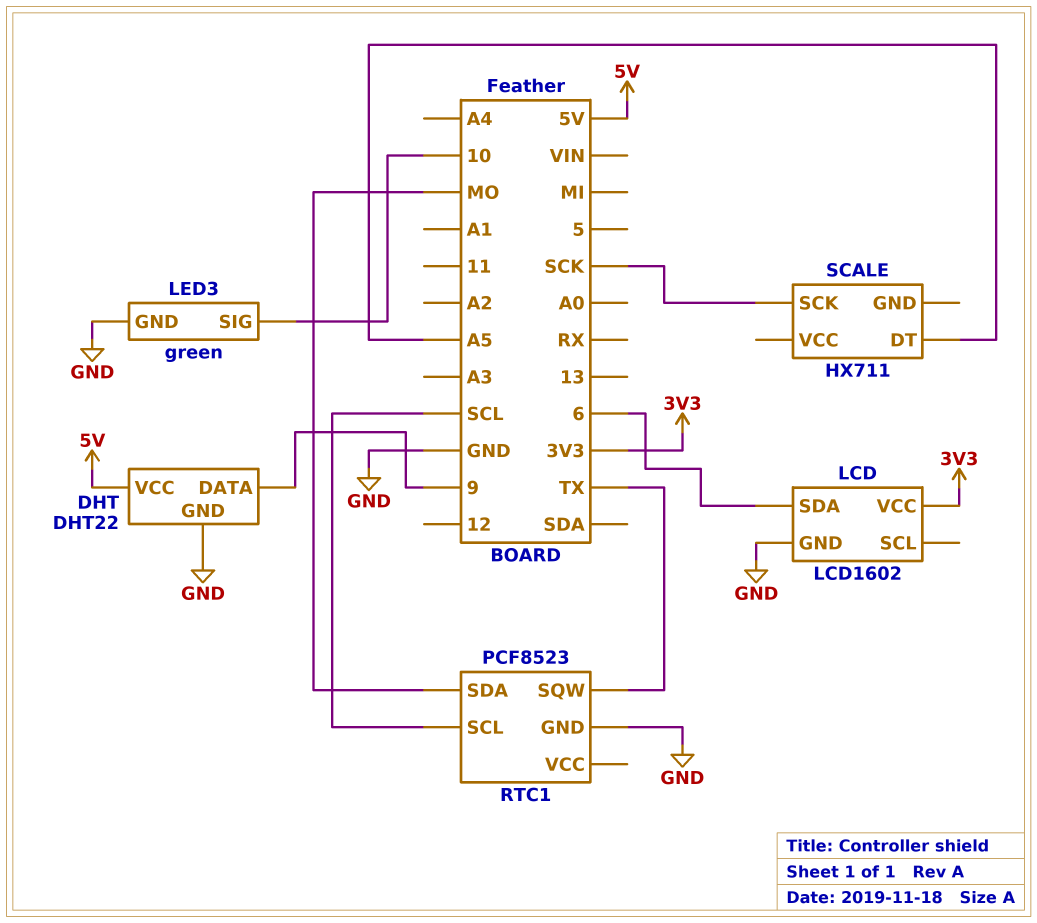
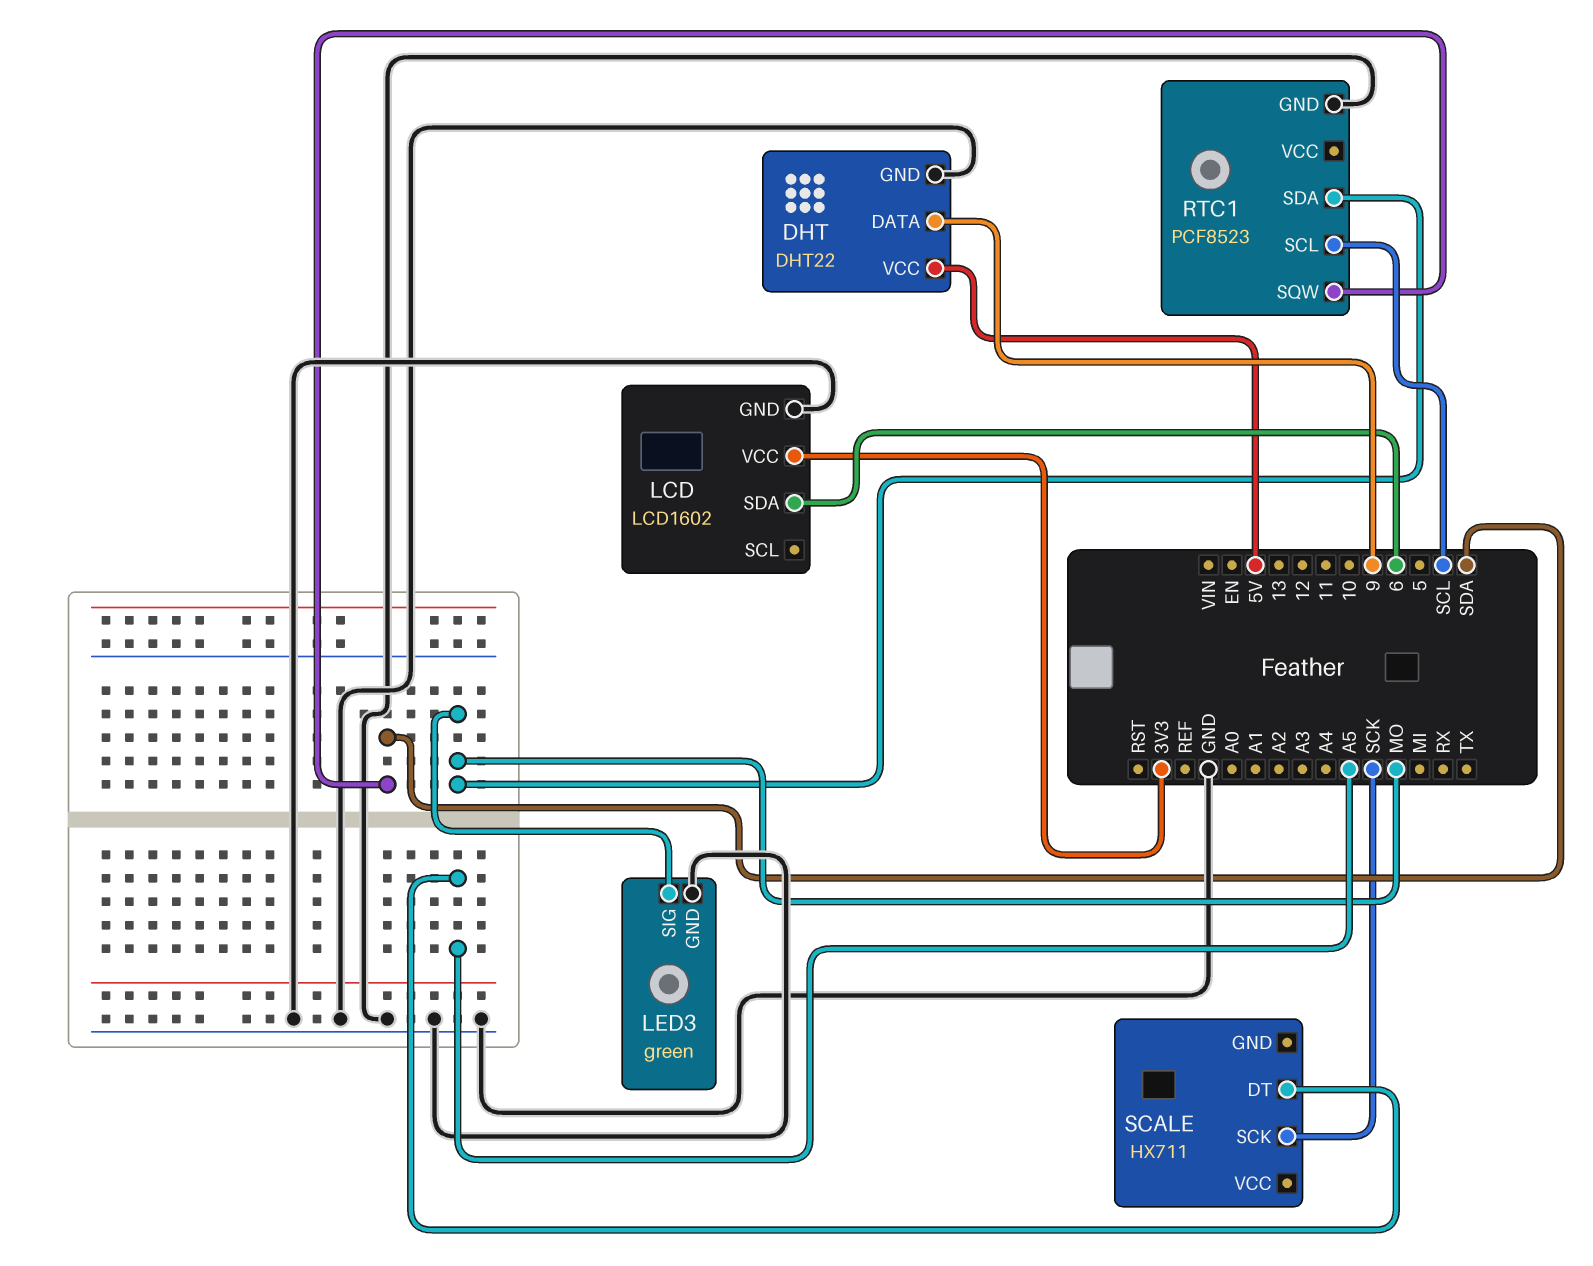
LED3 pin SIG: 10 -> MO
RTC1 pin SQW: TX -> SDA

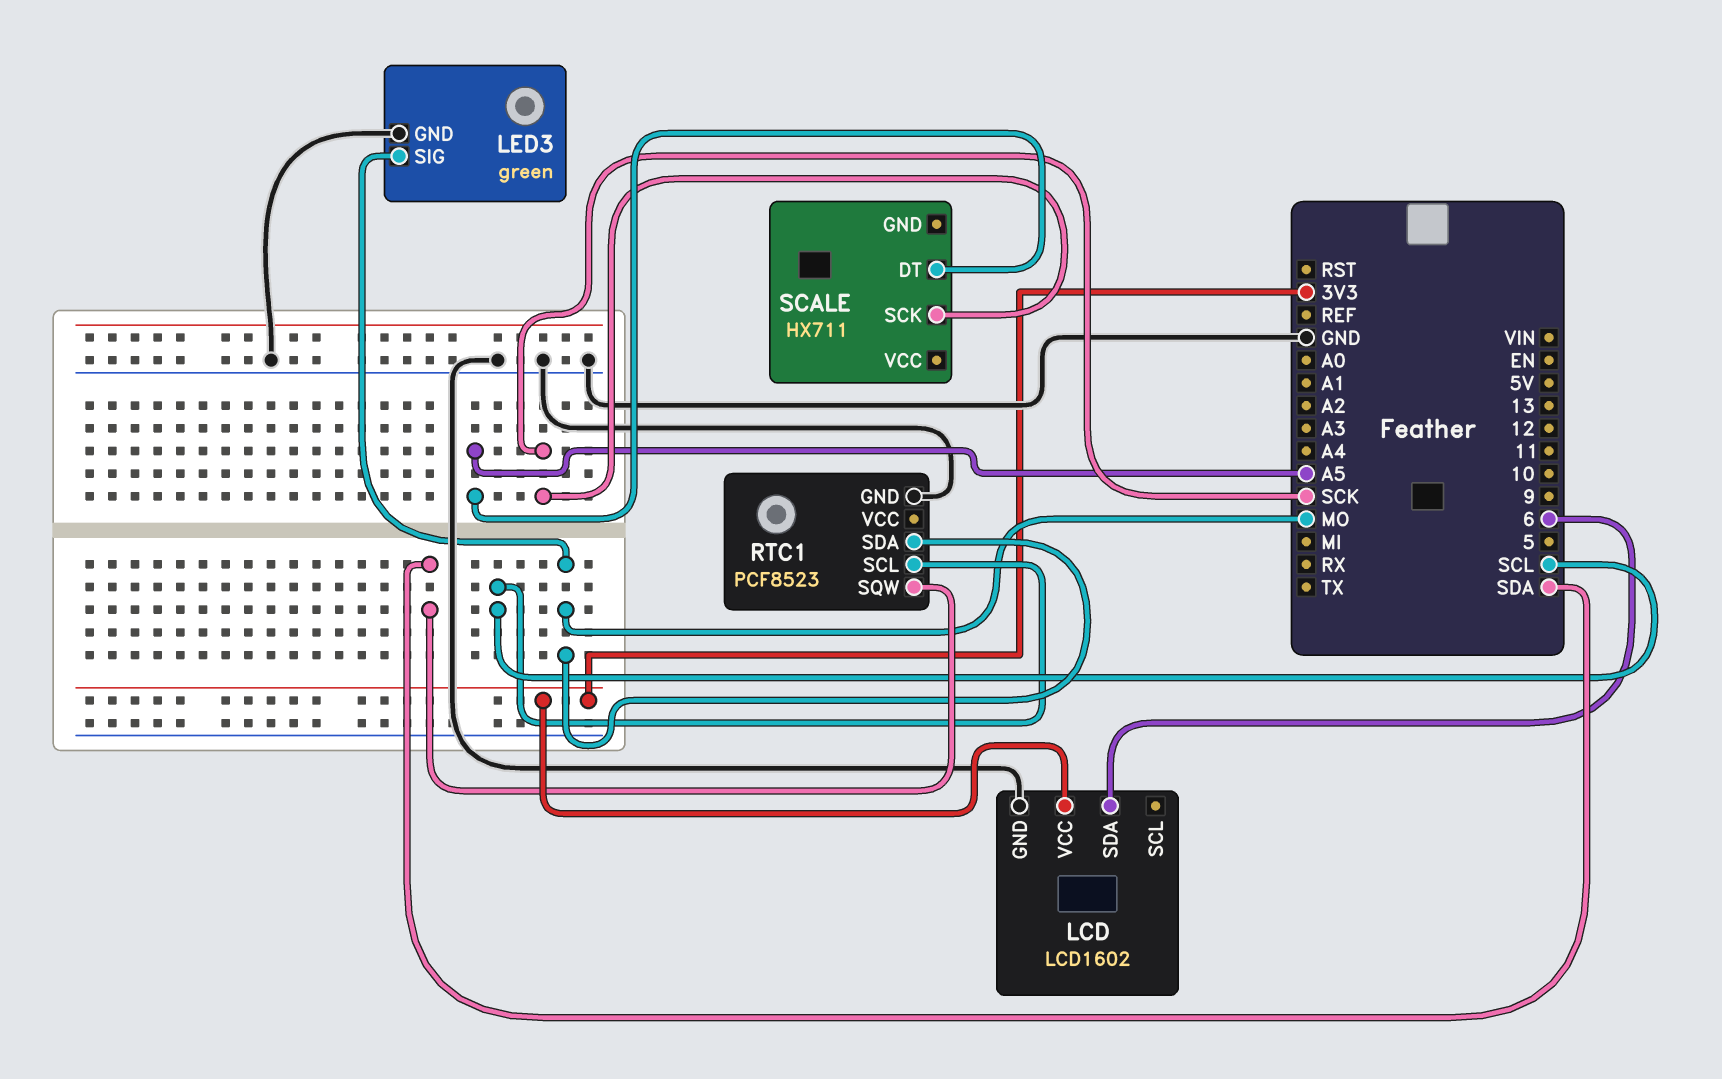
DHT: DHT22 -> none
DHT pin DATA: 9 -> none
DHT pin GND: GND -> none
DHT pin VCC: 5V -> none

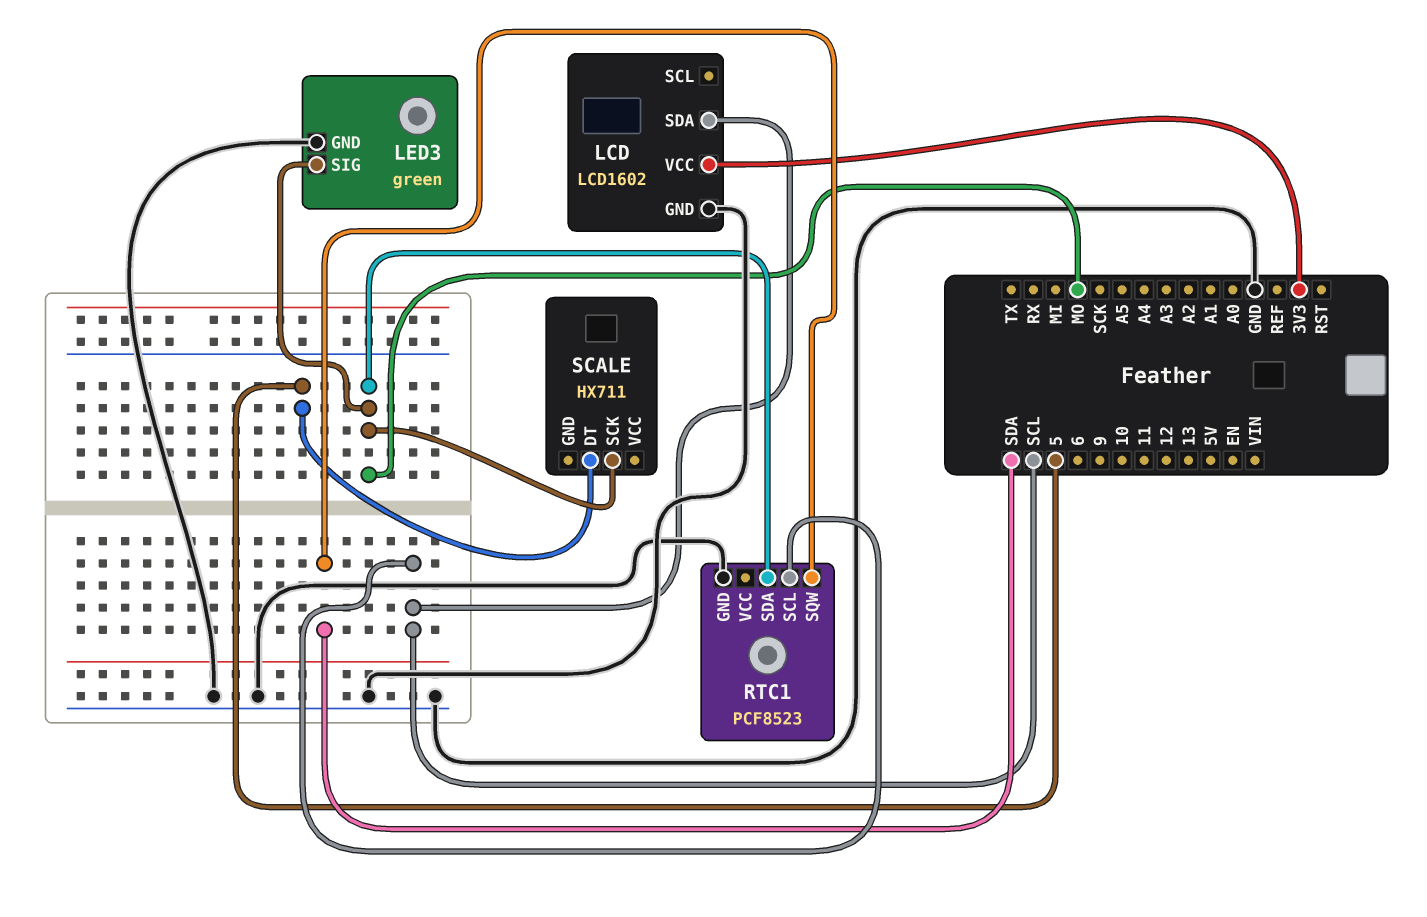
LCD pin SDA: 6 -> SCL
SCALE pin DT: A5 -> 5
SCALE pin SCK: SCK -> MO

